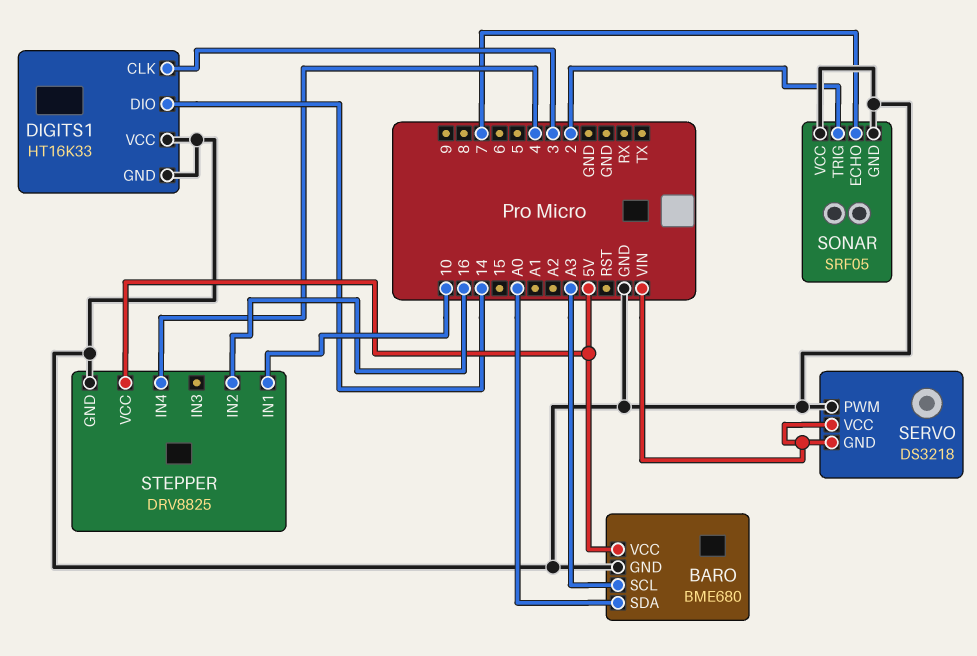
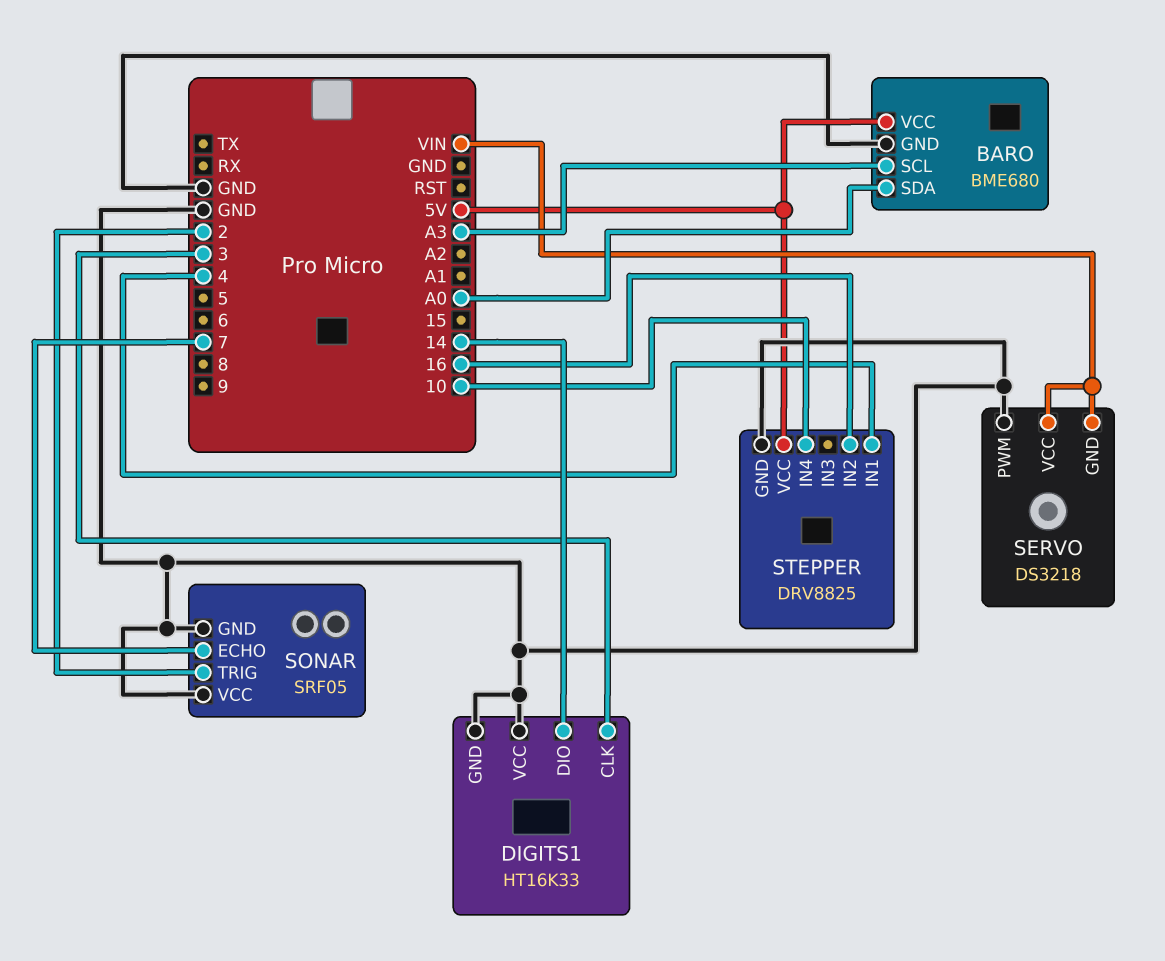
STEPPER pin IN1: 10 -> 4
STEPPER pin IN4: 4 -> 10

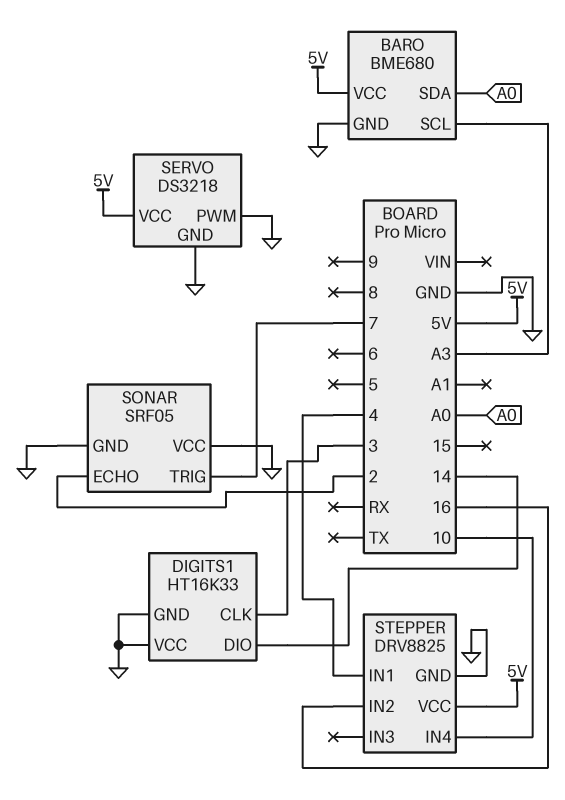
SERVO pin GND: VIN -> GND
SERVO pin VCC: VIN -> 5V
SONAR pin ECHO: 7 -> 2
SONAR pin TRIG: 2 -> 7

